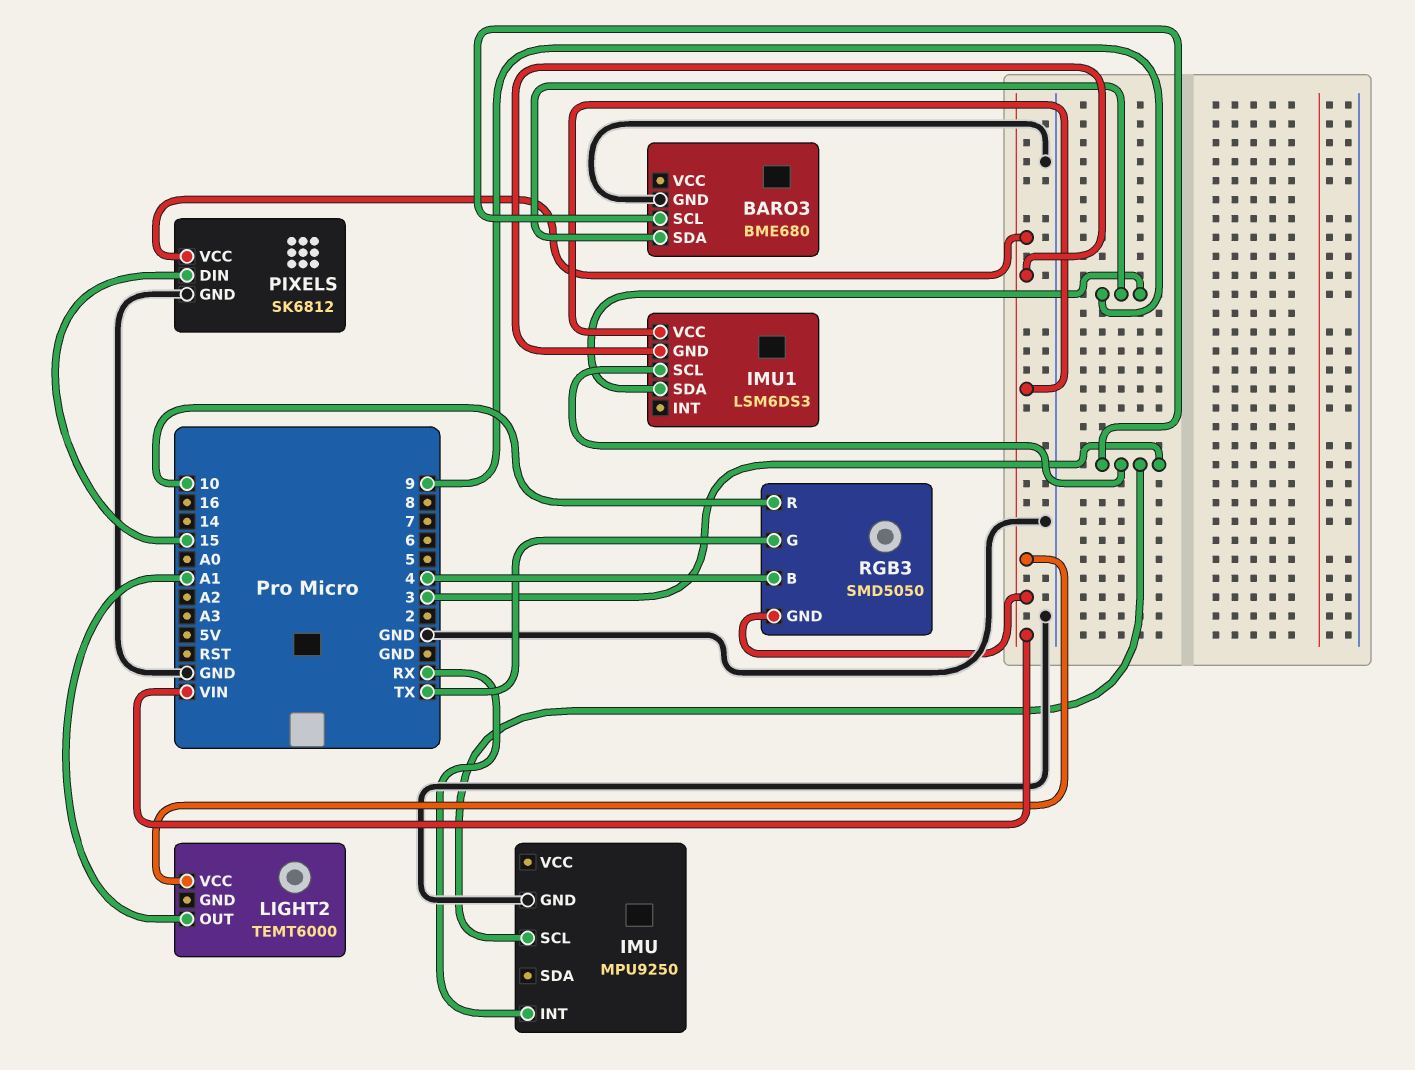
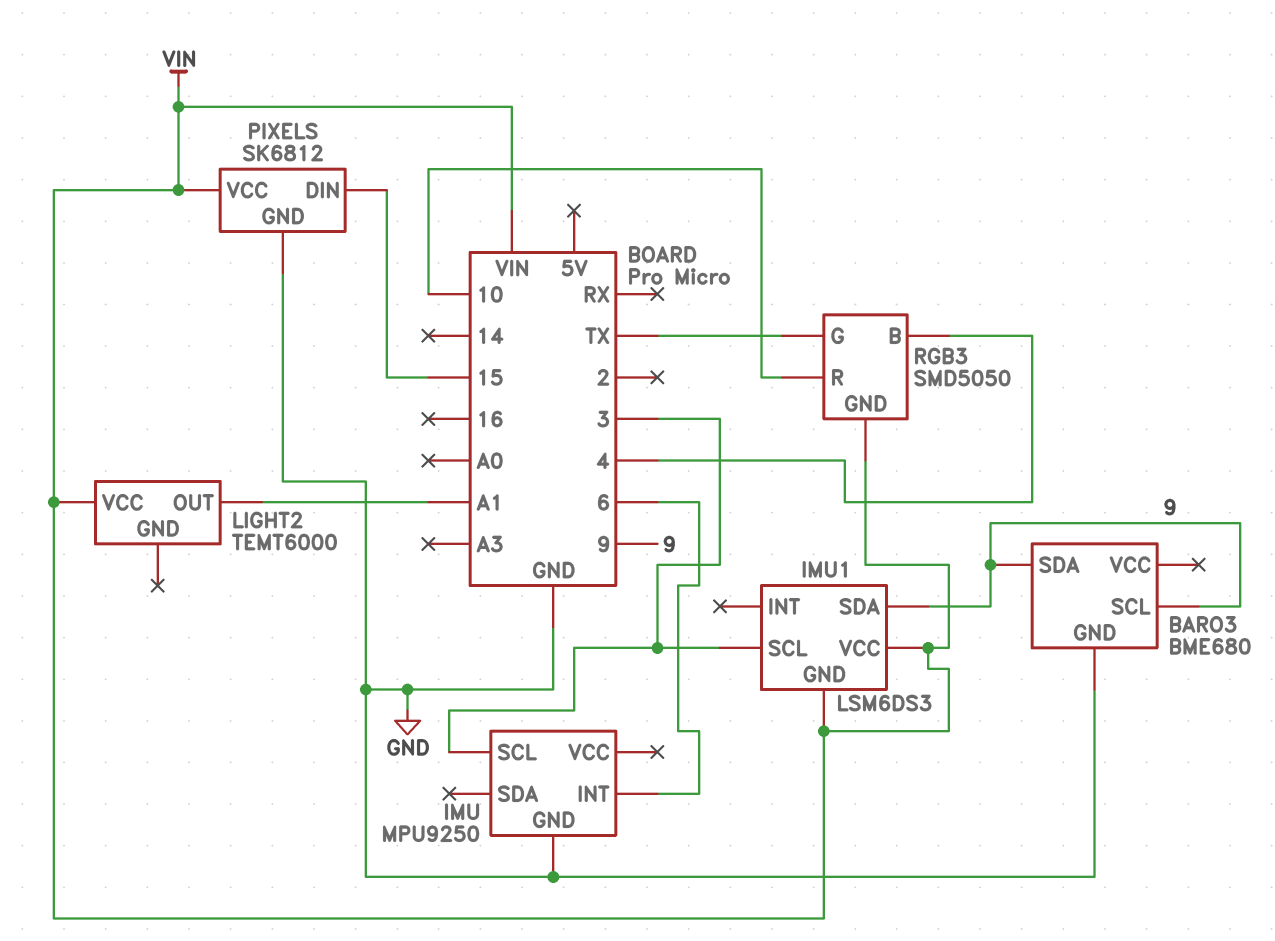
BARO3 pin SCL: 3 -> 9
IMU pin INT: RX -> 6

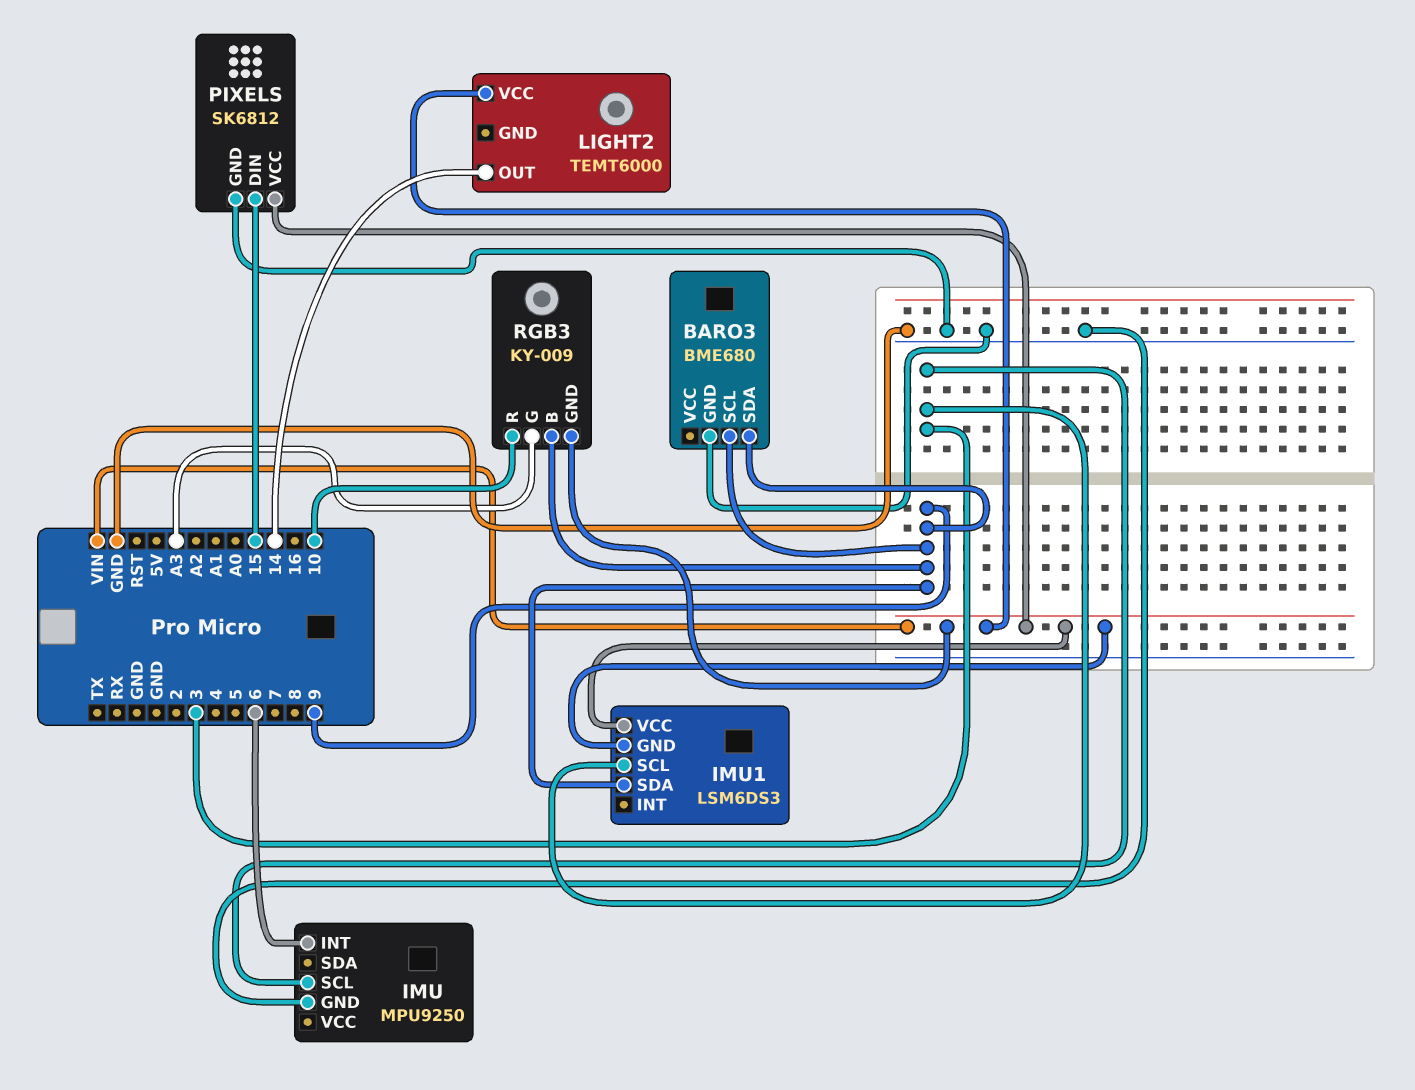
LIGHT2 pin OUT: A1 -> 14
RGB3: SMD5050 -> KY-009
RGB3 pin B: 4 -> 9
RGB3 pin G: TX -> A3

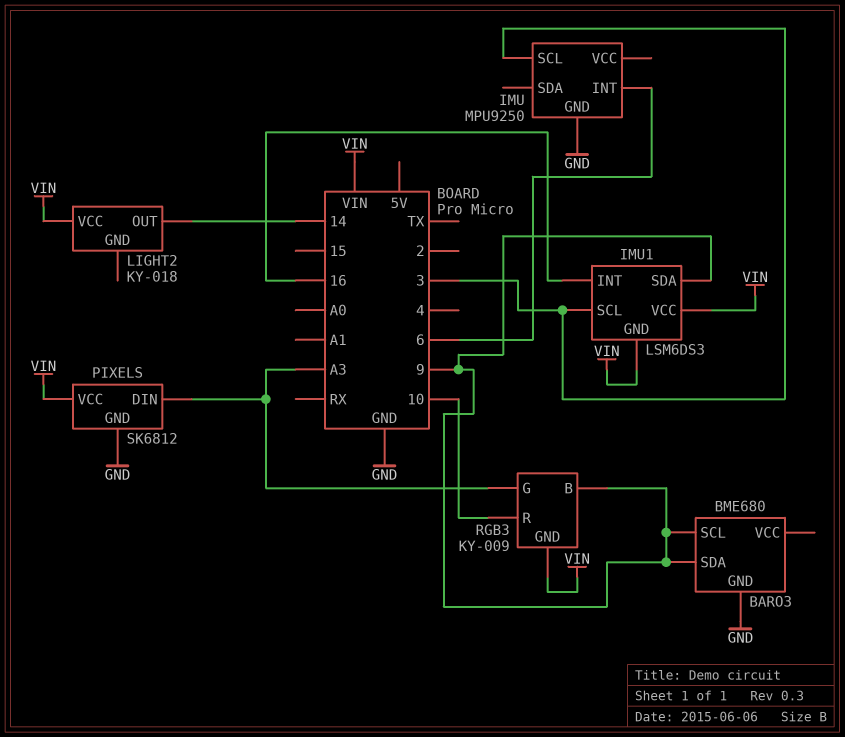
IMU1 pin INT: none -> 16
LIGHT2: TEMT6000 -> KY-018
PIXELS pin DIN: 15 -> A3

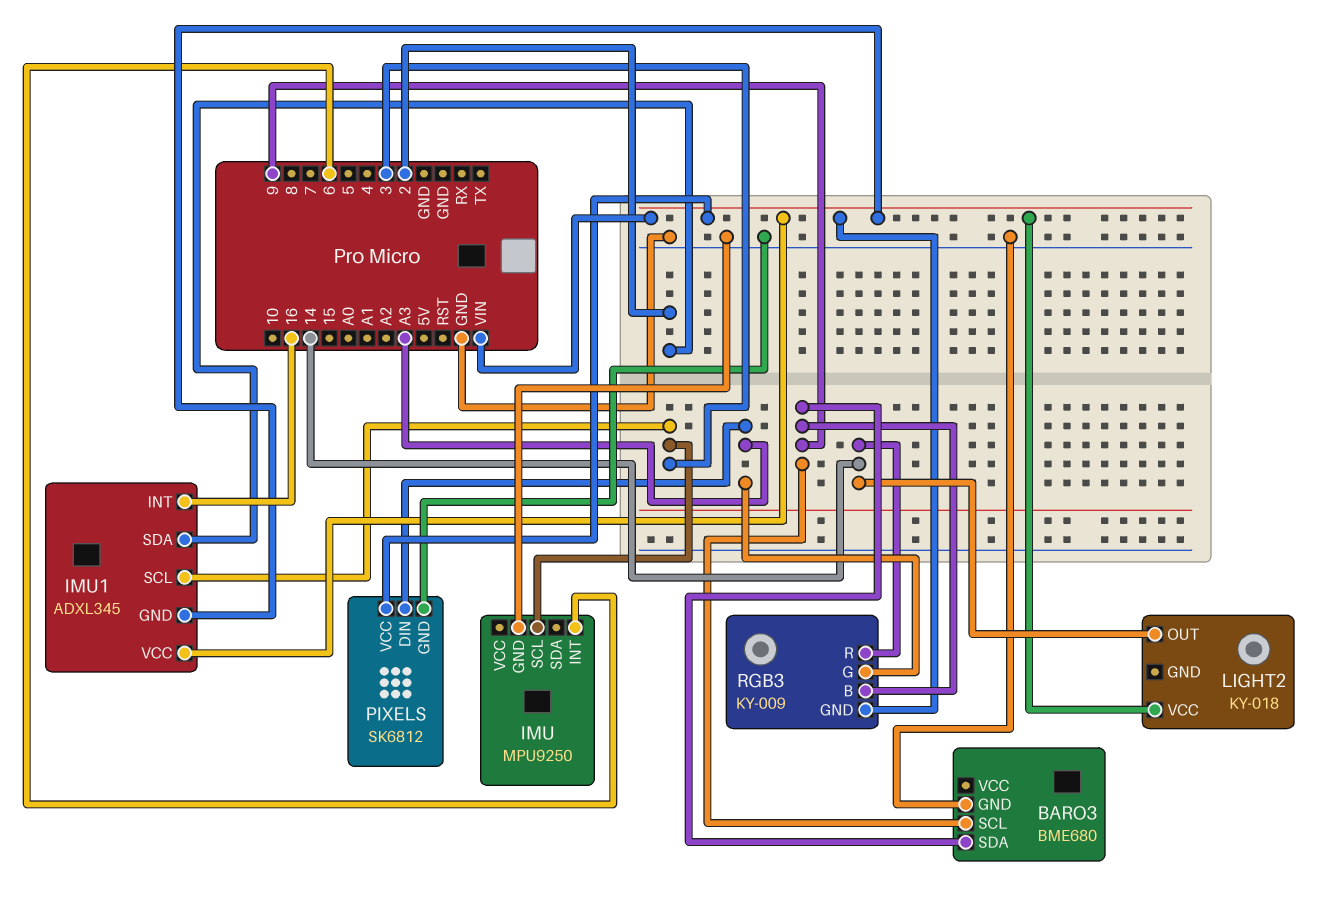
IMU1: LSM6DS3 -> ADXL345
IMU1 pin SDA: 9 -> 2
RGB3 pin R: 10 -> 14

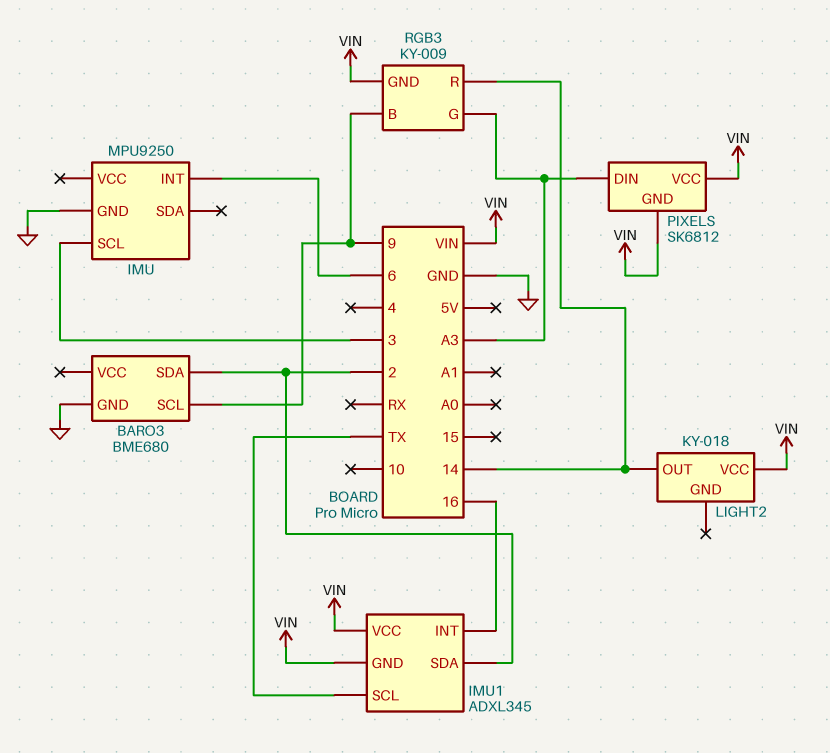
BARO3 pin SDA: 9 -> 2
IMU1 pin SCL: 3 -> TX
PIXELS pin GND: GND -> VIN

